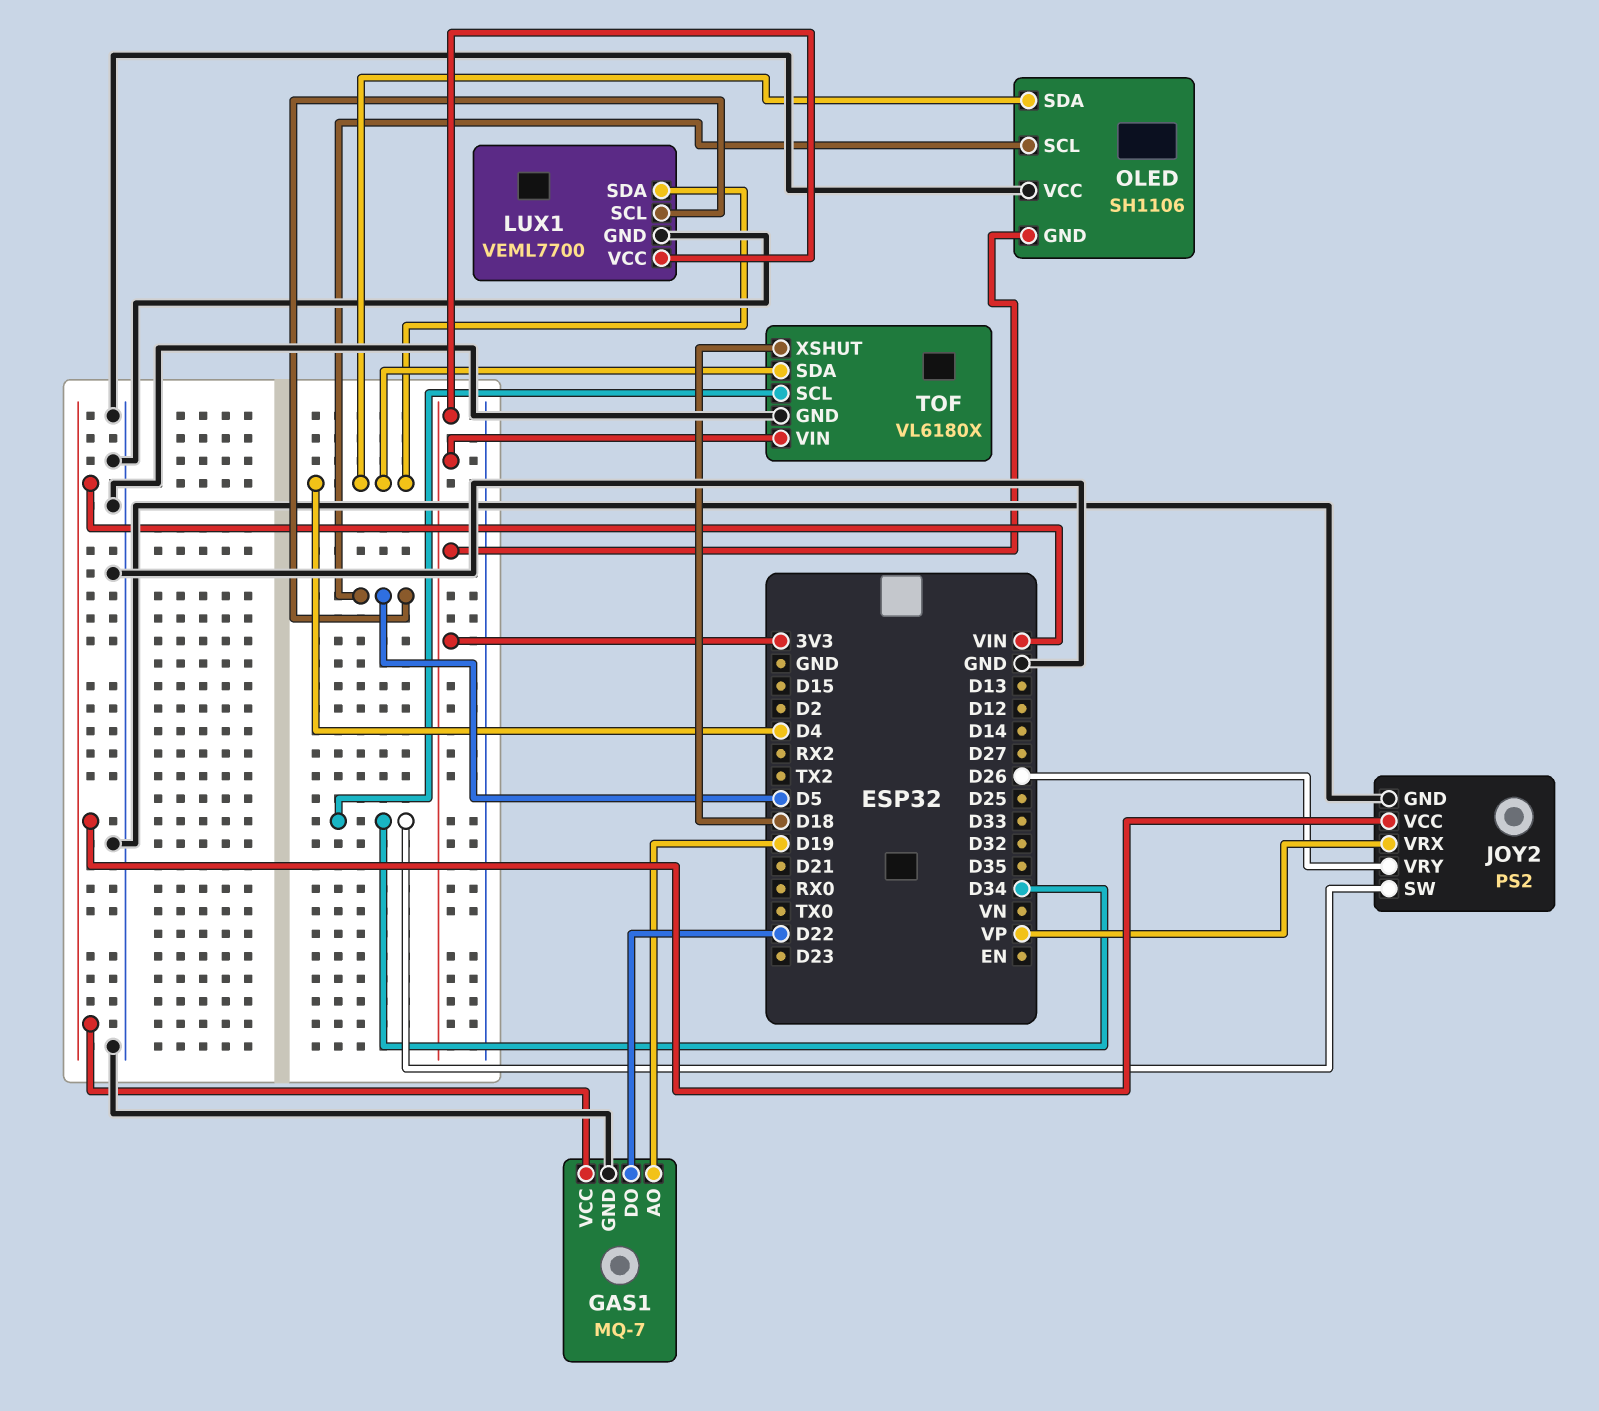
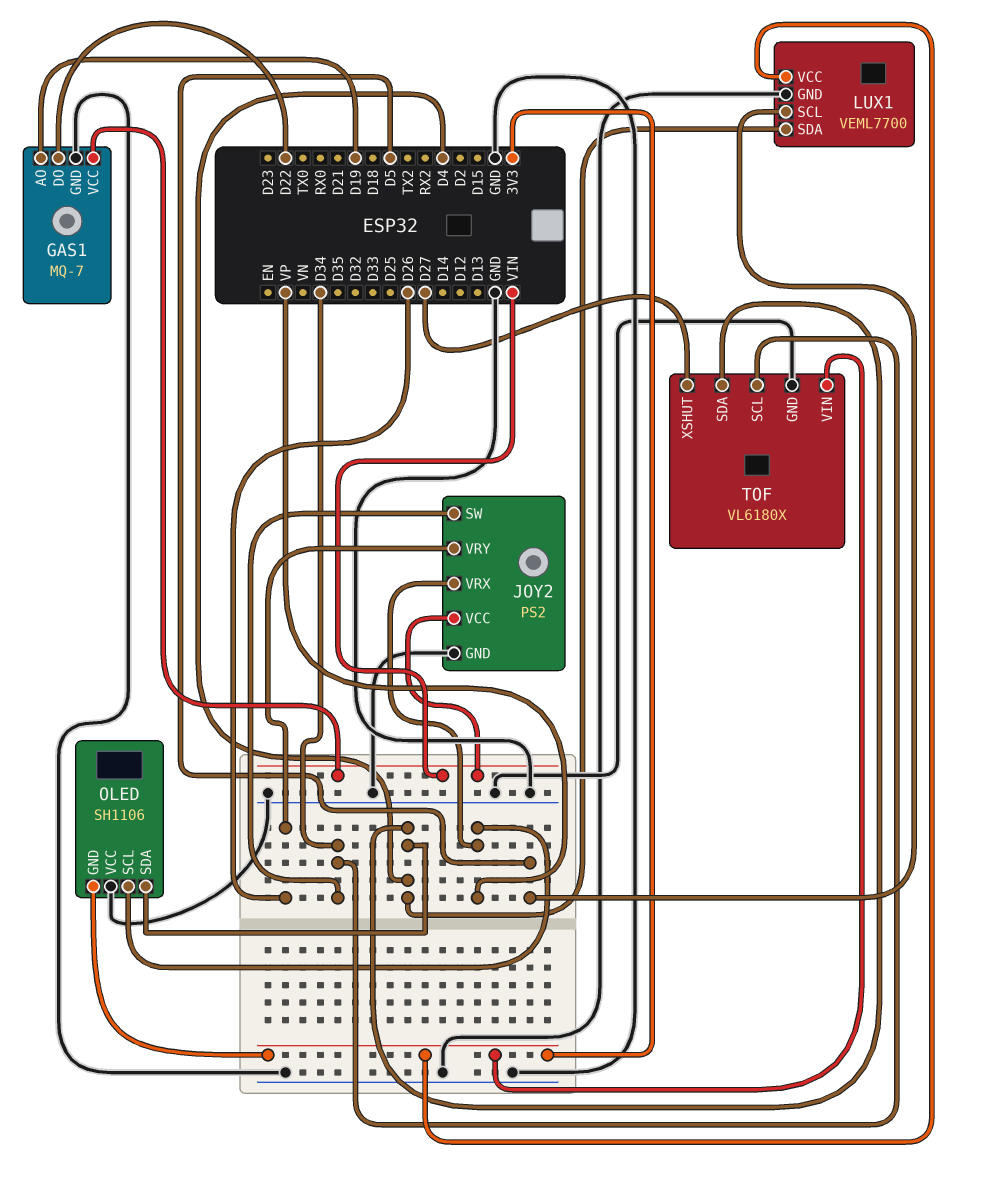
OLED pin SCL: D5 -> VP
TOF pin XSHUT: D18 -> D27

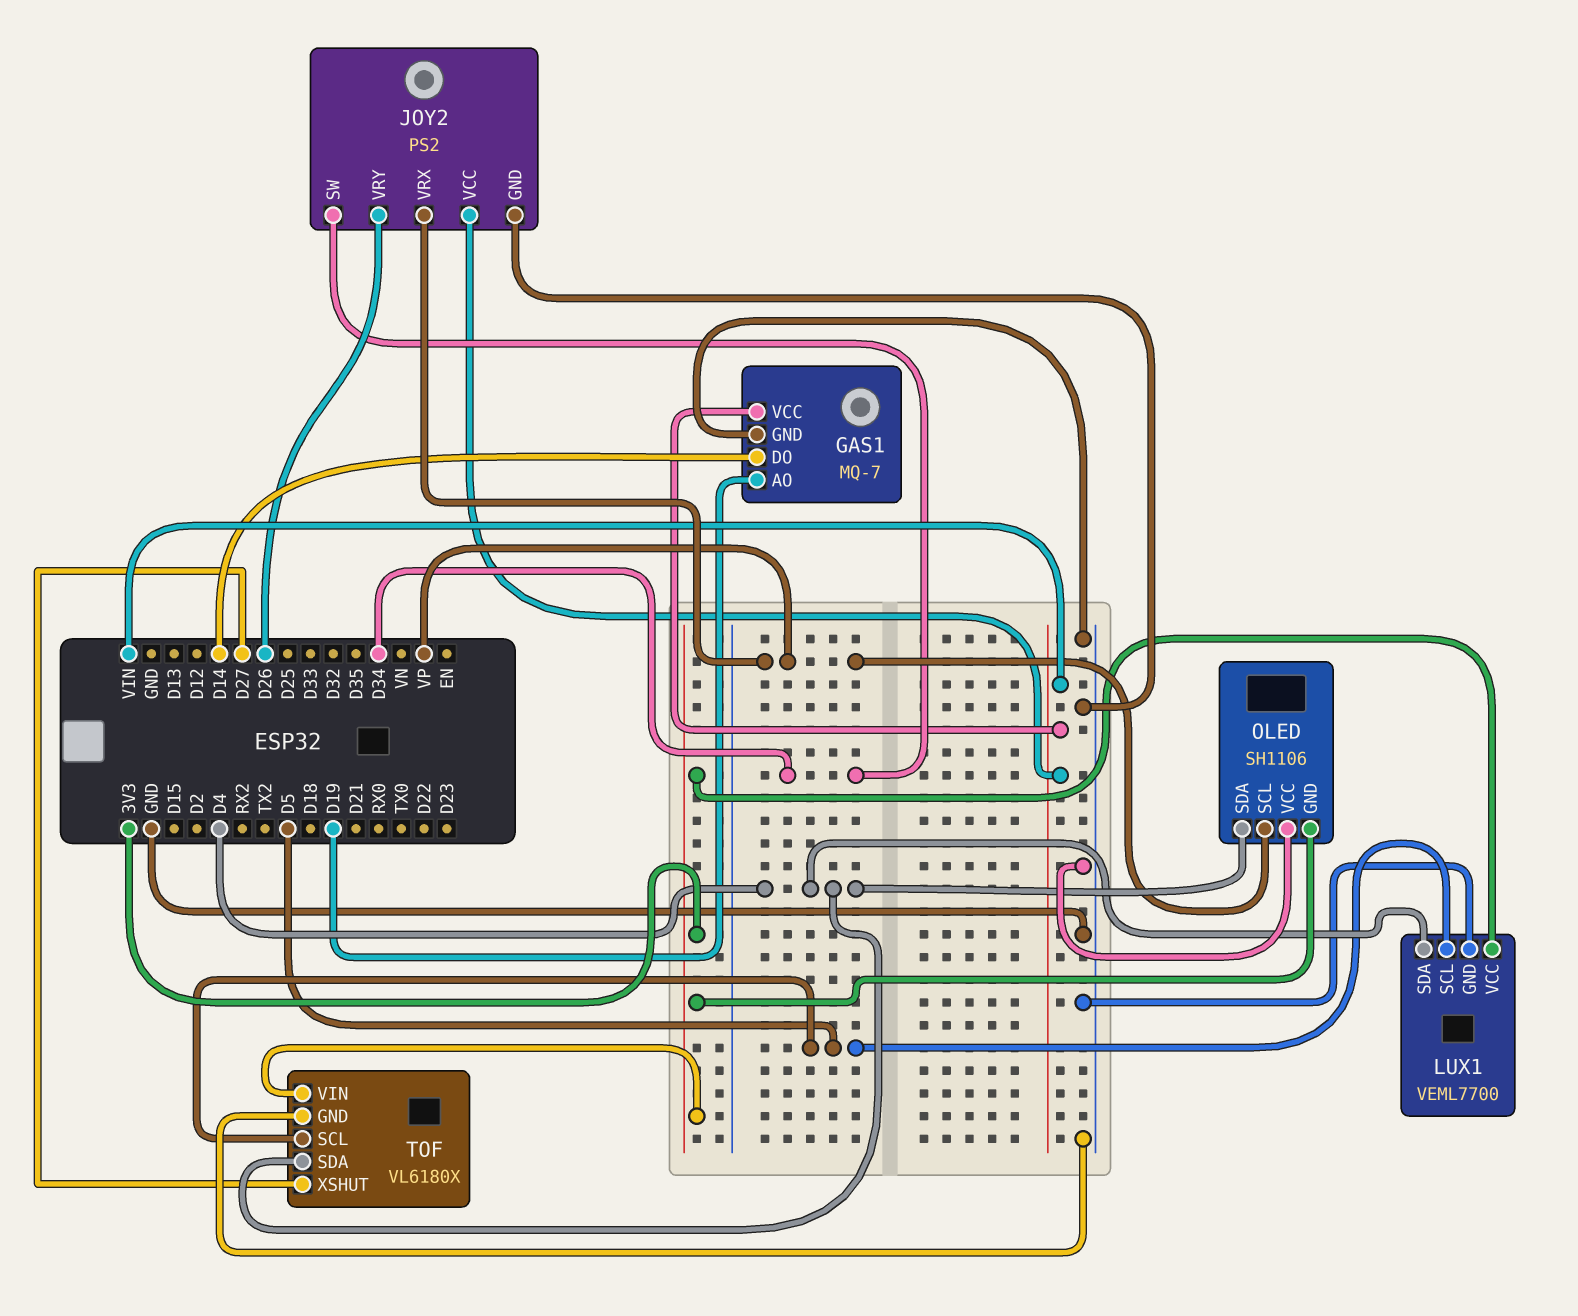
GAS1 pin DO: D22 -> D14
TOF pin SCL: D34 -> D5

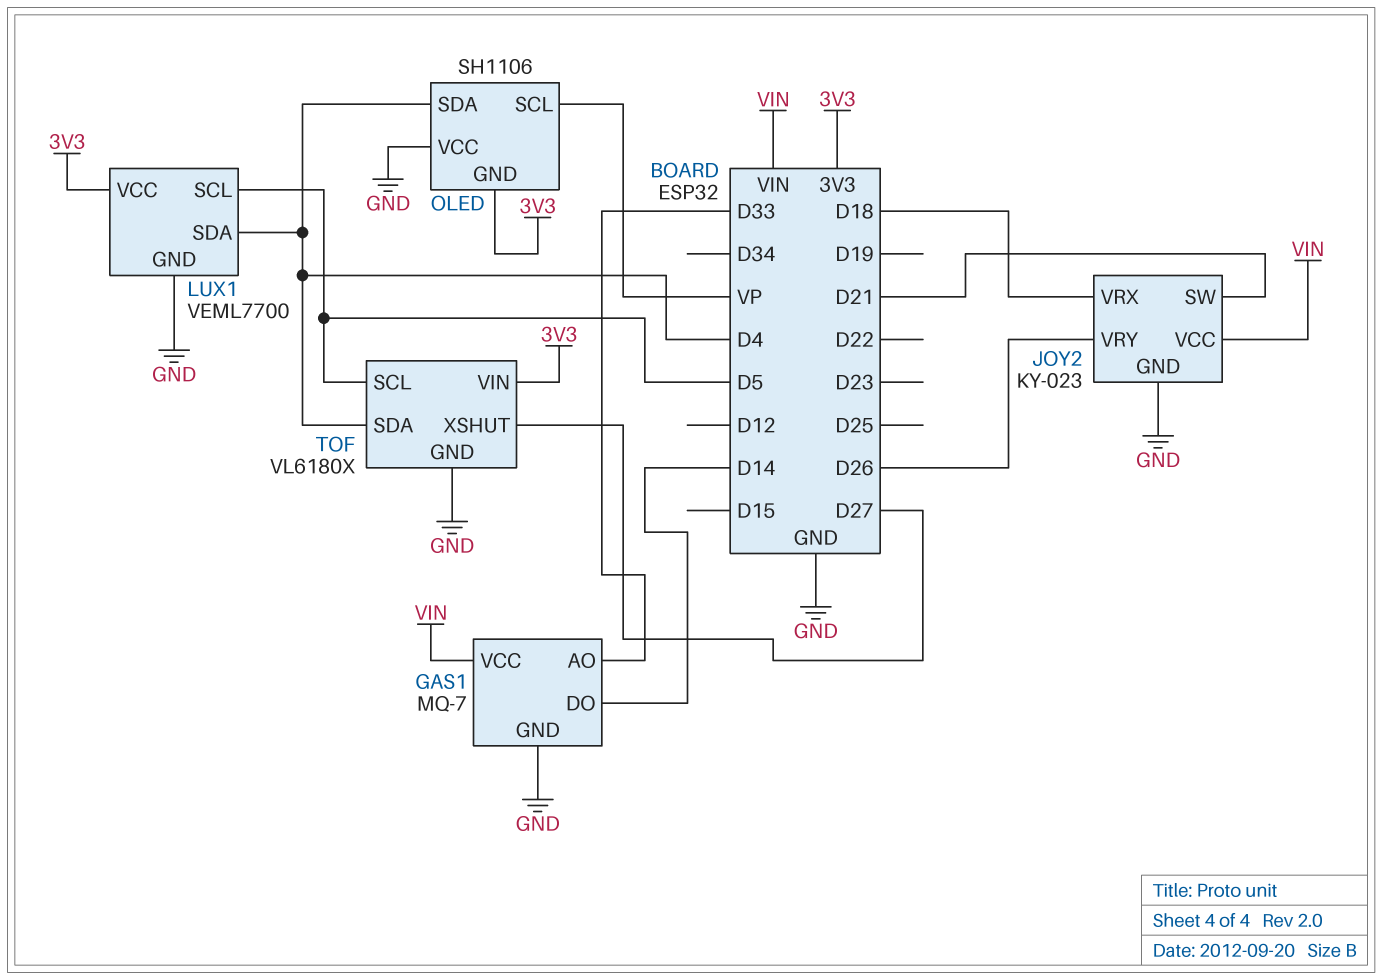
GAS1 pin AO: D19 -> D33
JOY2: PS2 -> KY-023
JOY2 pin SW: D34 -> D21
JOY2 pin VRX: VP -> D18

